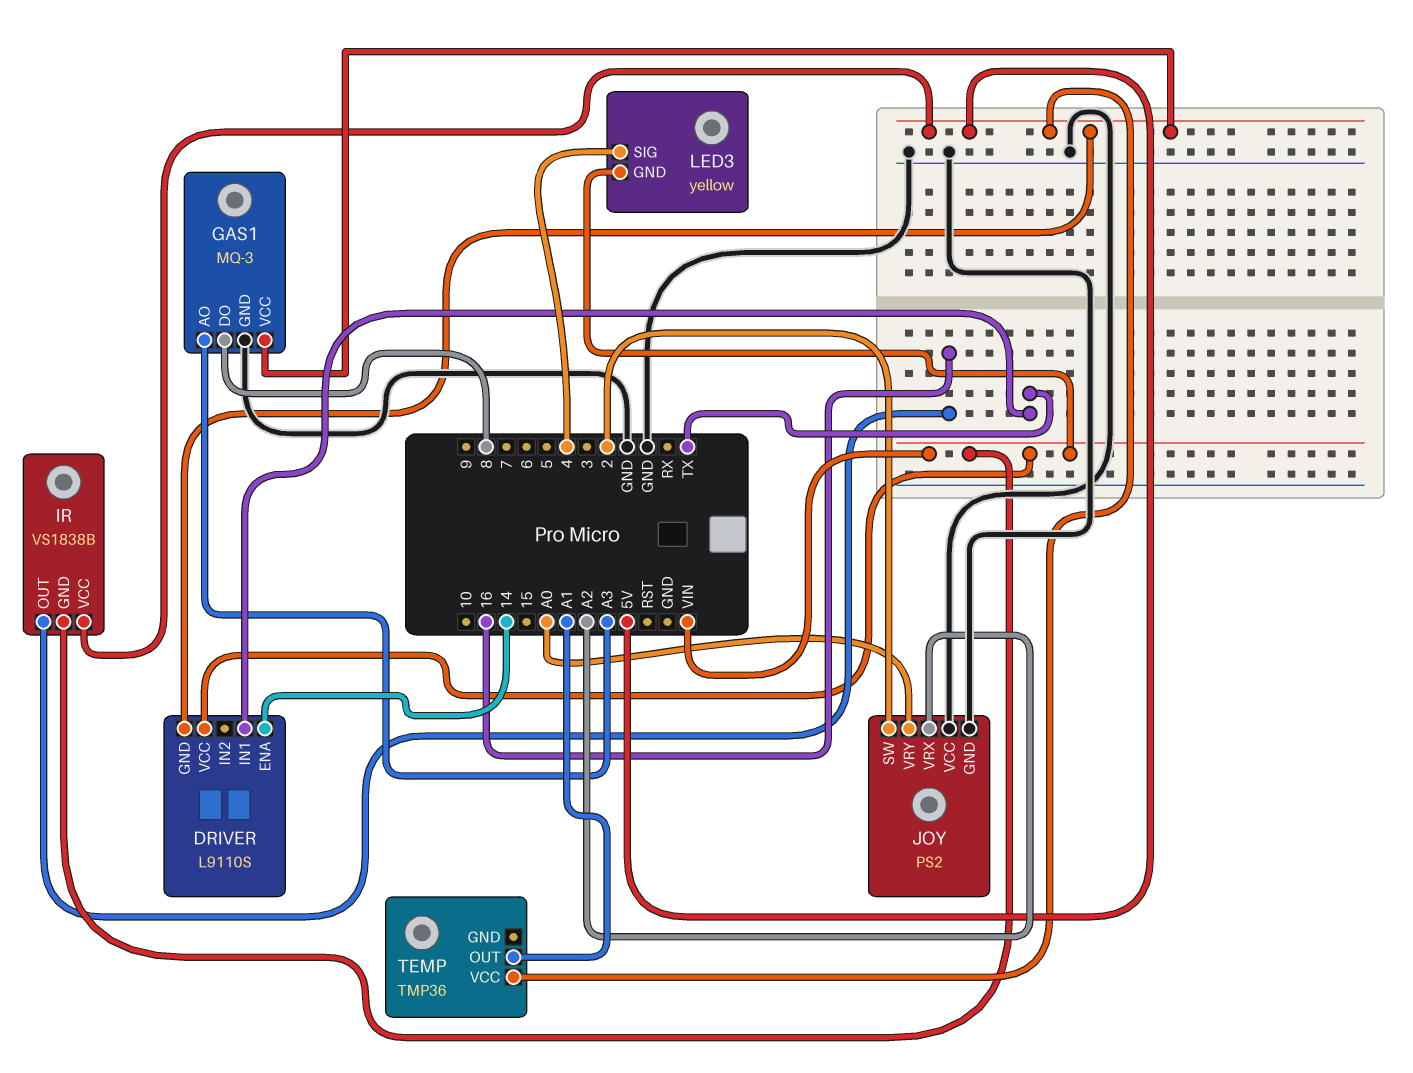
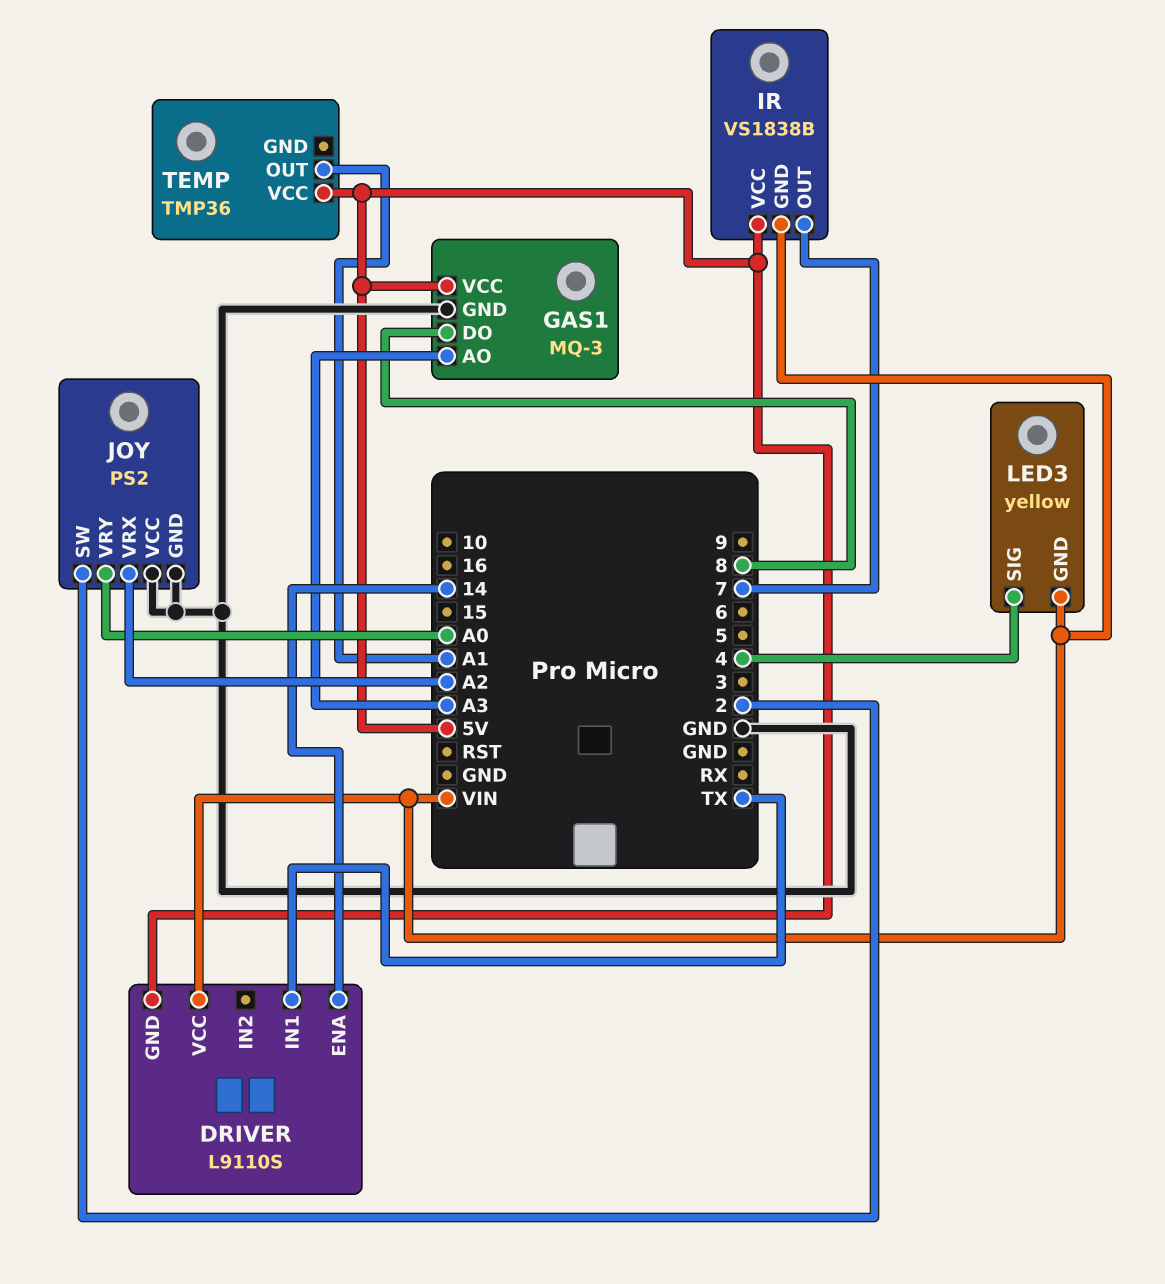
IR pin OUT: 16 -> 7

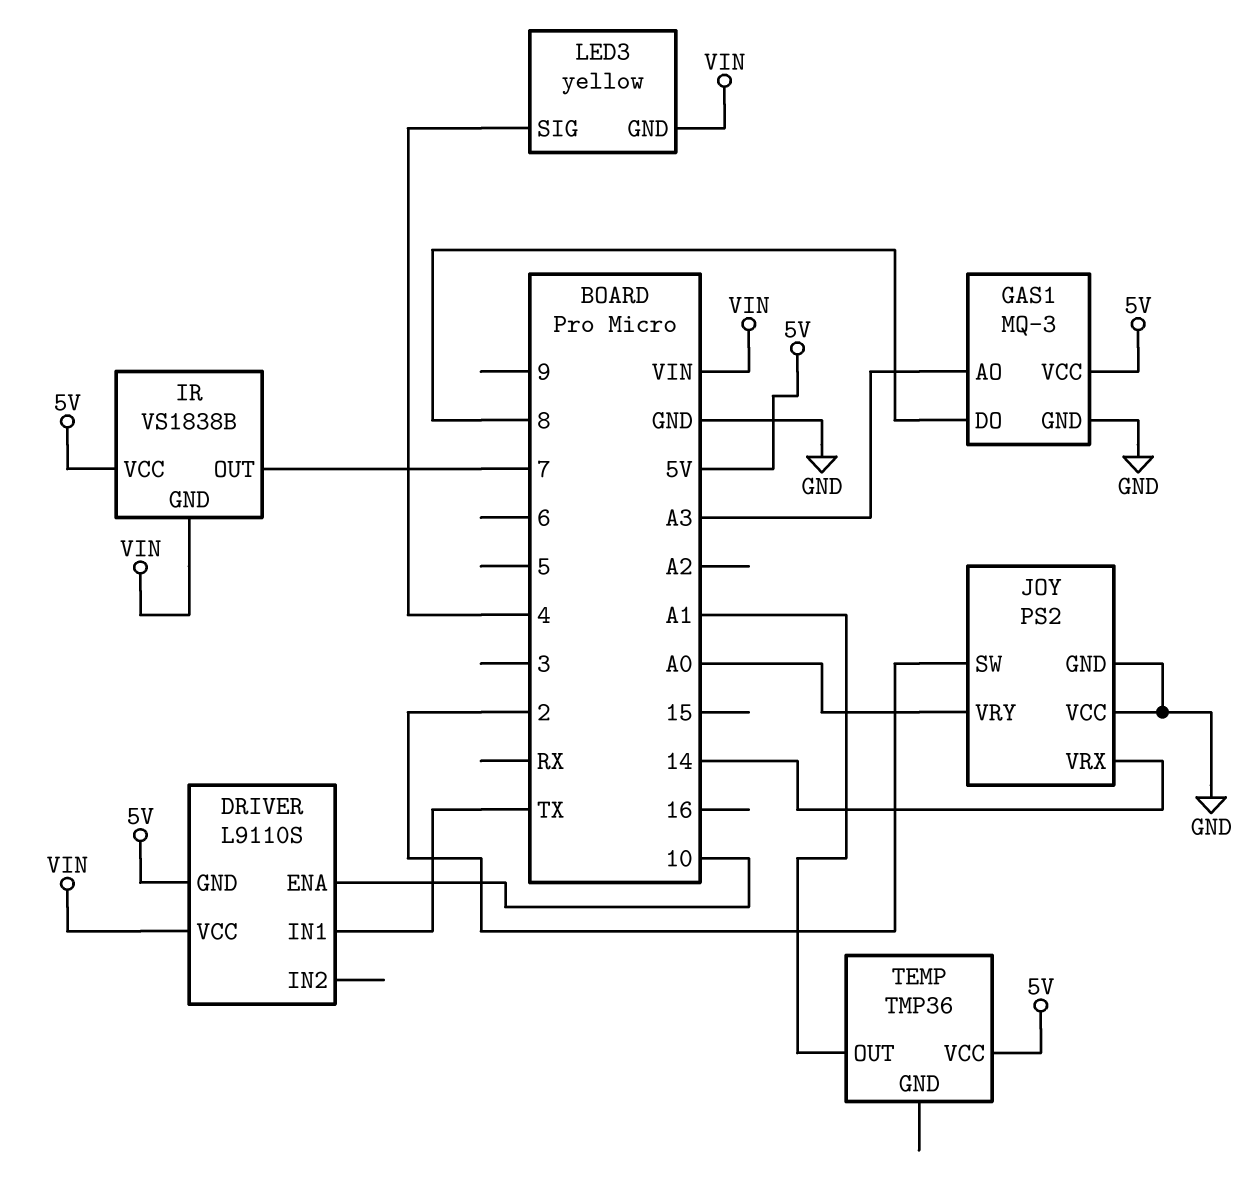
DRIVER pin ENA: 14 -> 10
JOY pin VRX: A2 -> 14

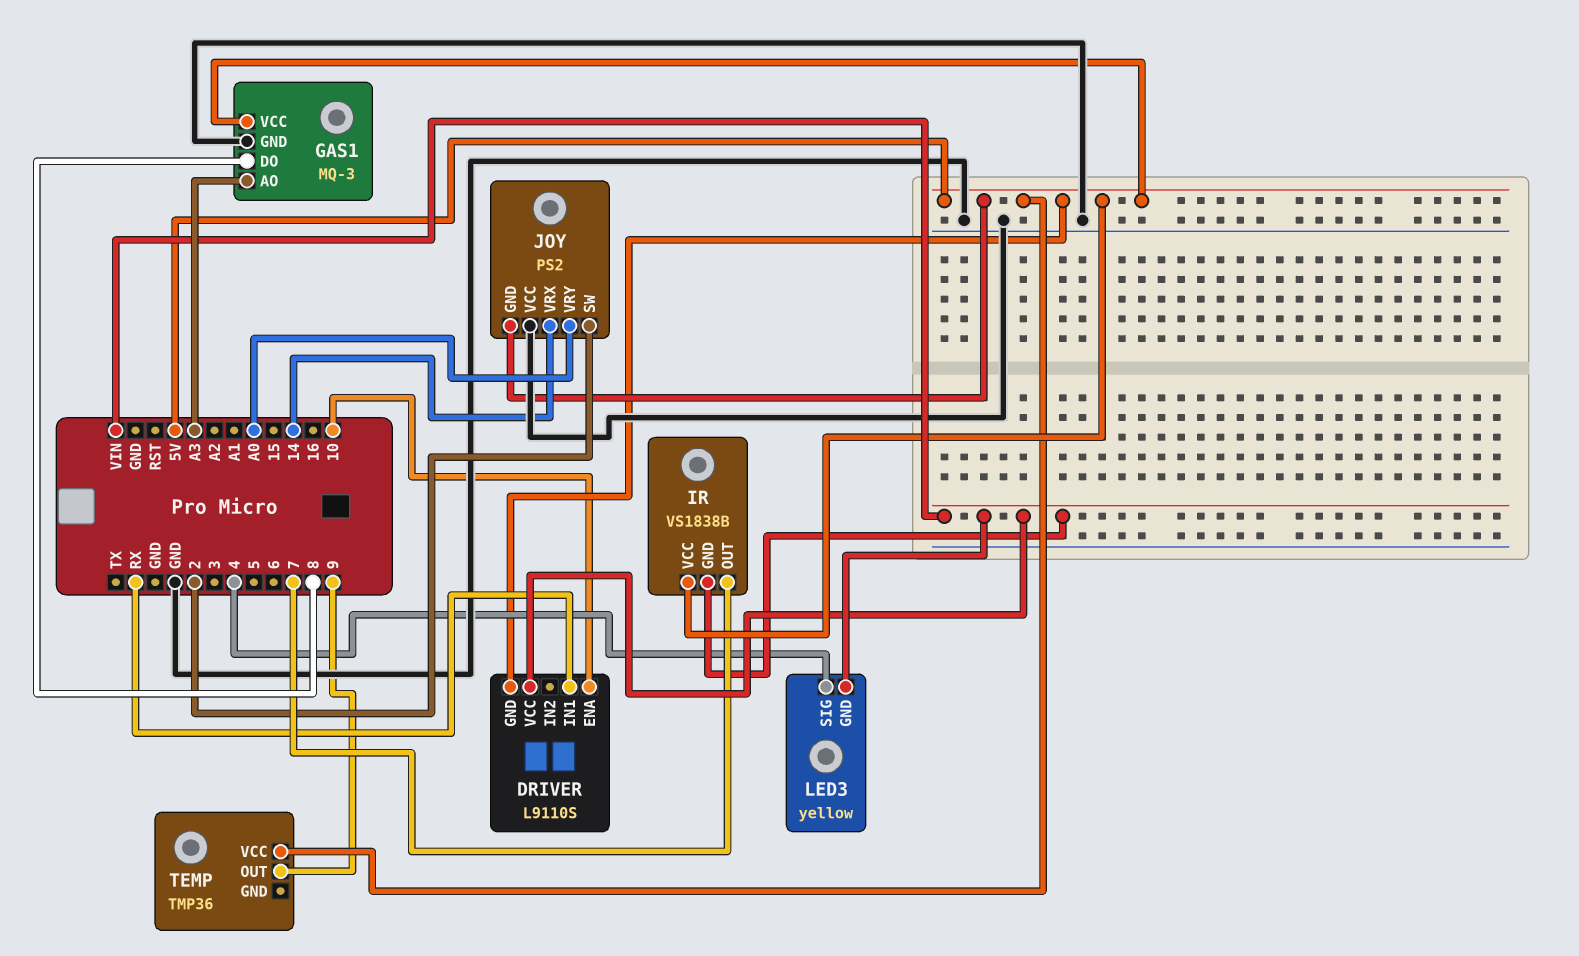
DRIVER pin IN1: TX -> RX
JOY pin GND: GND -> 5V
TEMP pin OUT: A1 -> 9

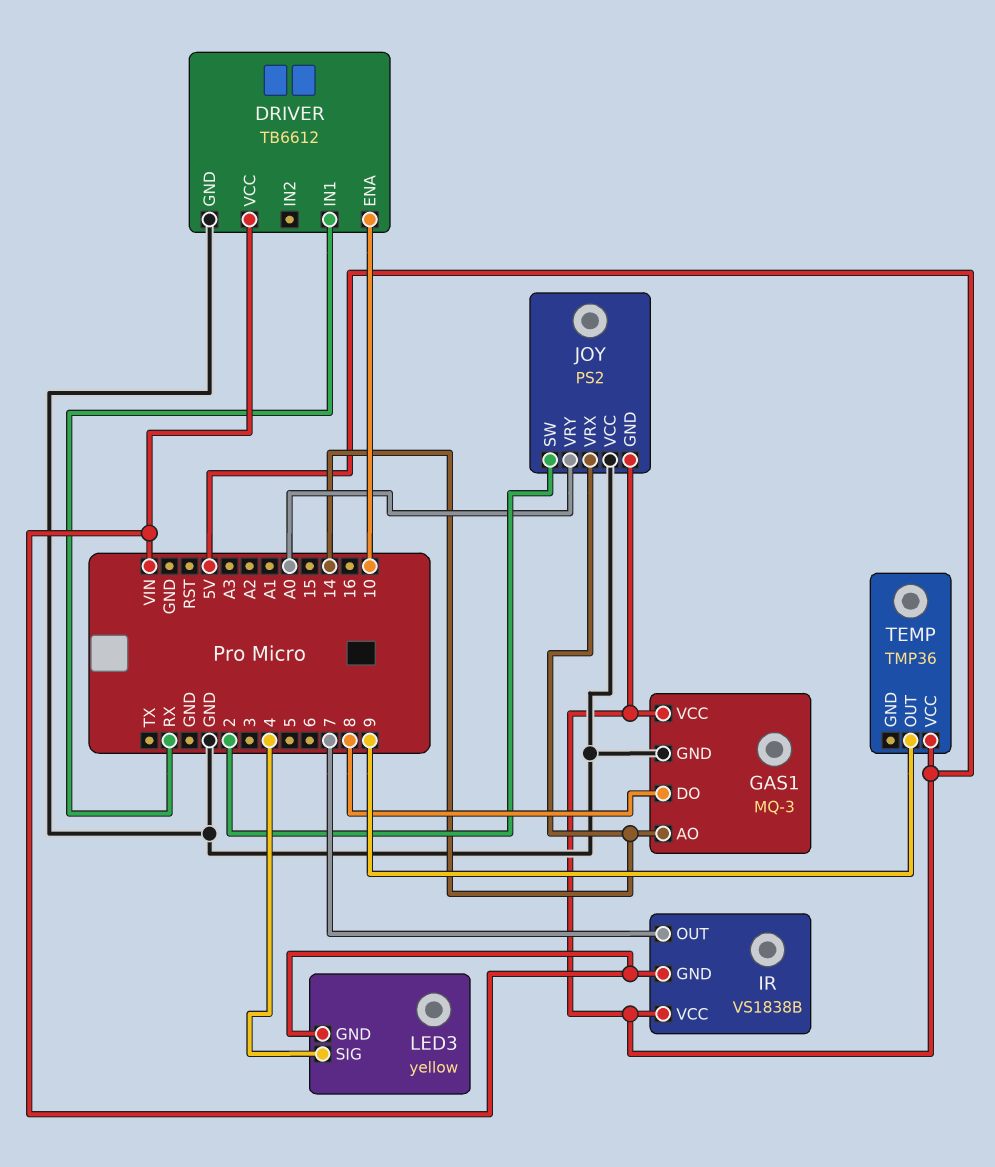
DRIVER: L9110S -> TB6612
DRIVER pin GND: 5V -> GND
GAS1 pin AO: A3 -> 14

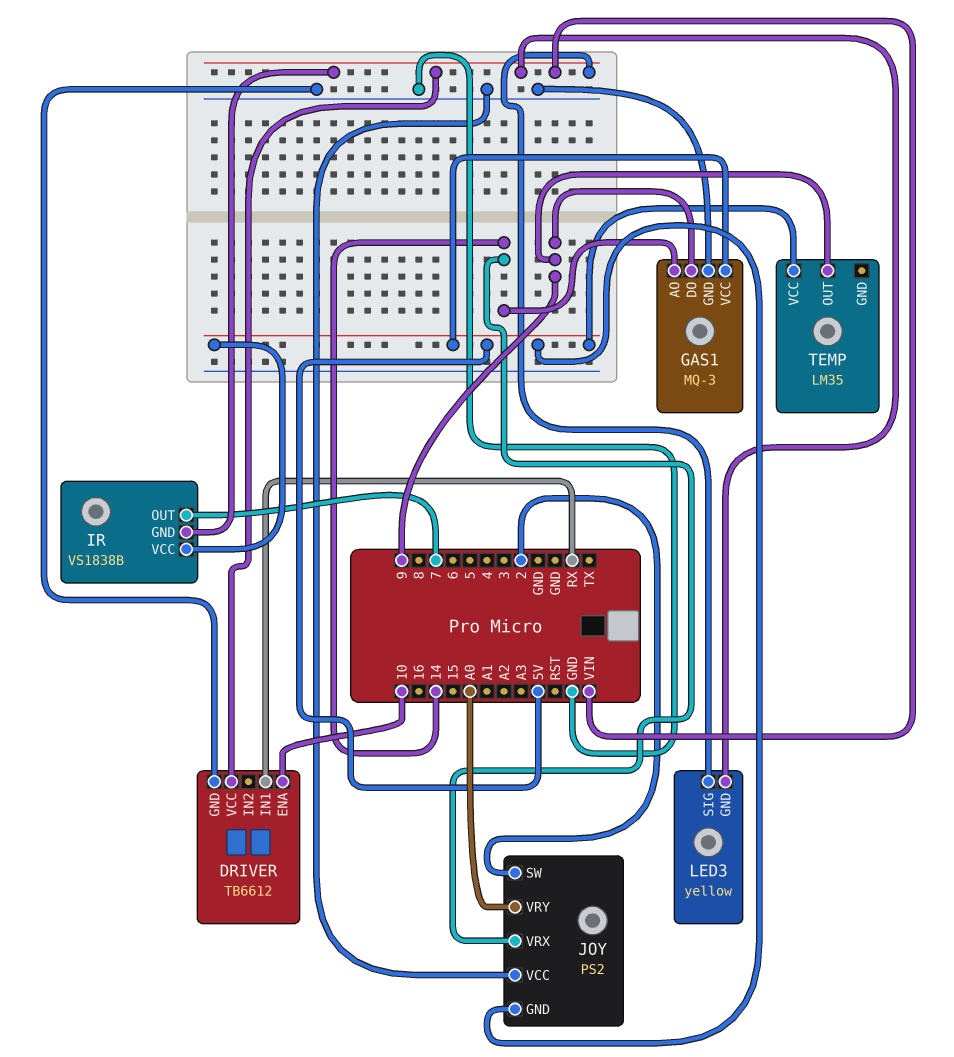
GAS1 pin DO: 8 -> 9
LED3 pin SIG: 4 -> VIN
TEMP: TMP36 -> LM35

